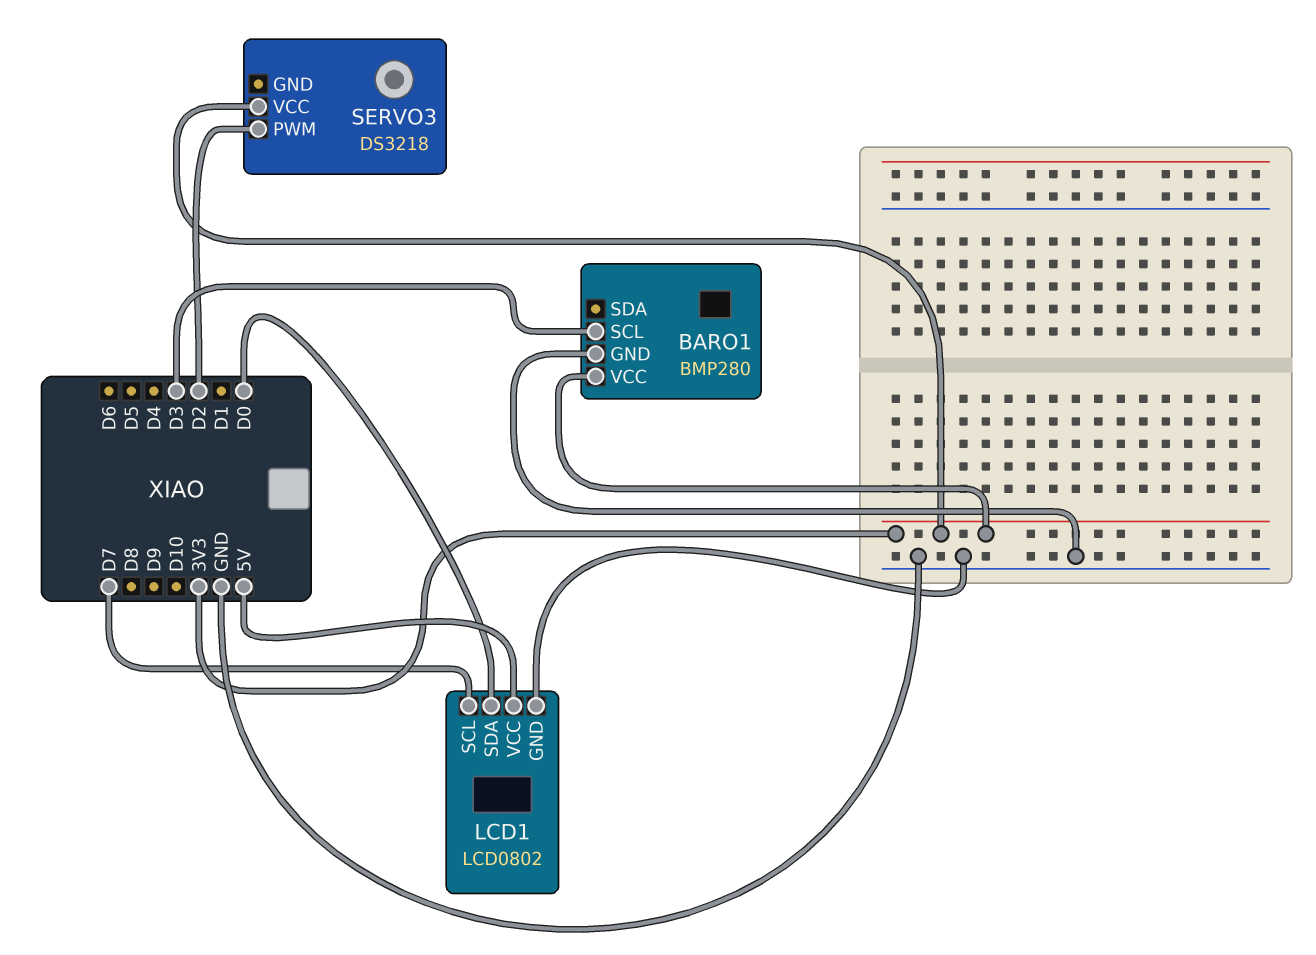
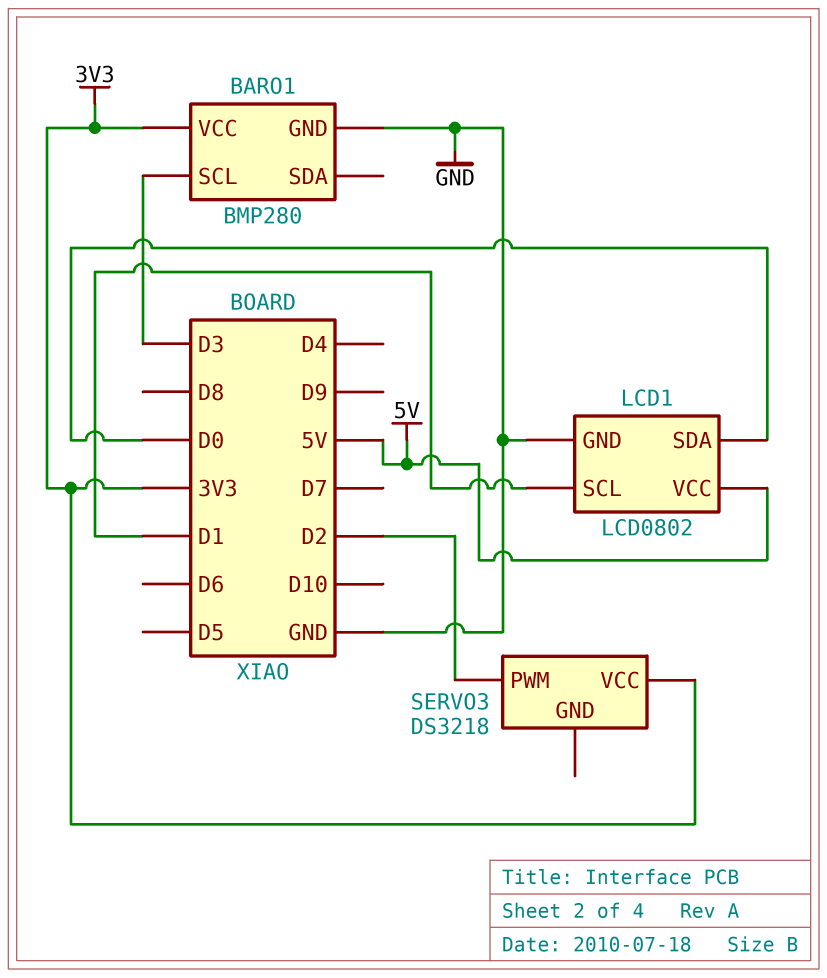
LCD1 pin SCL: D7 -> D1

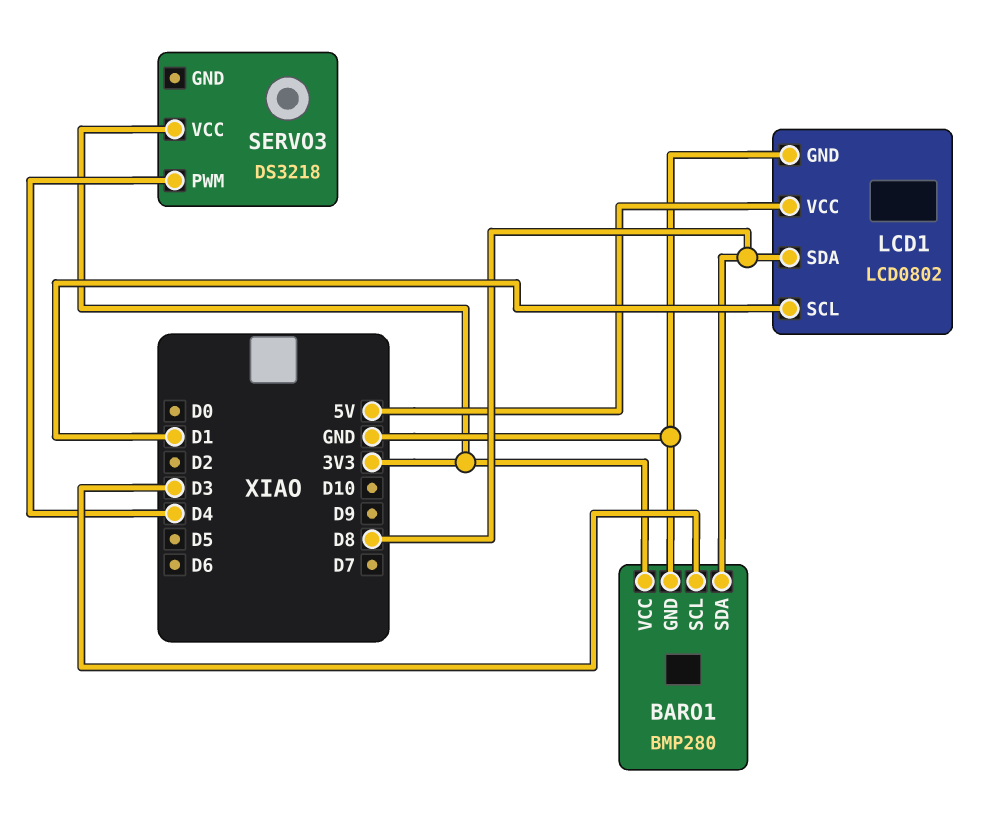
BARO1 pin SDA: none -> D8
LCD1 pin SDA: D0 -> D8
SERVO3 pin PWM: D2 -> D4

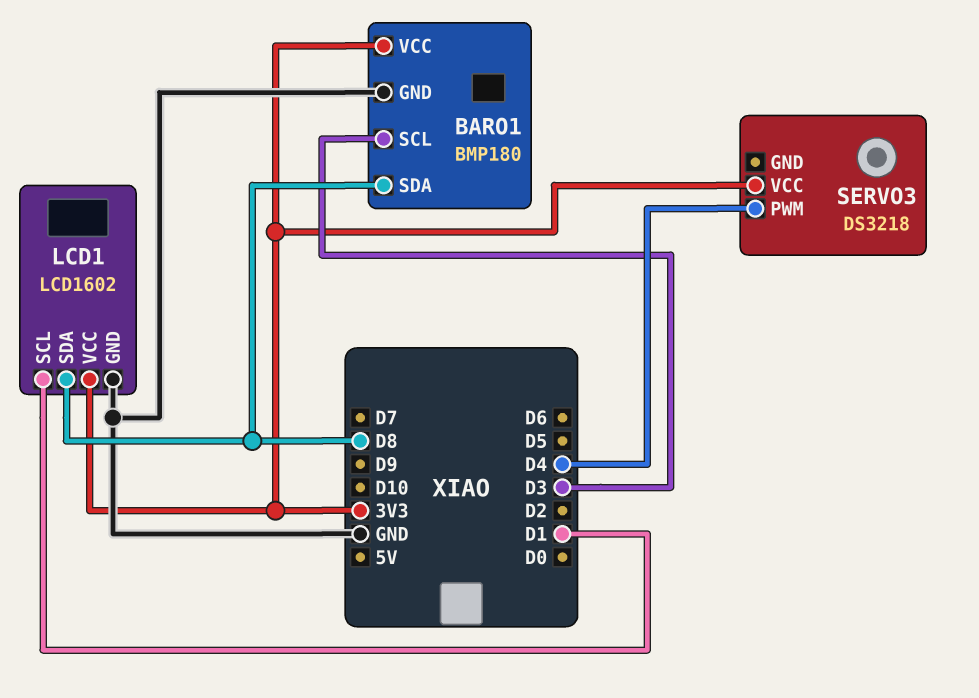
BARO1: BMP280 -> BMP180
LCD1: LCD0802 -> LCD1602
LCD1 pin VCC: 5V -> 3V3

